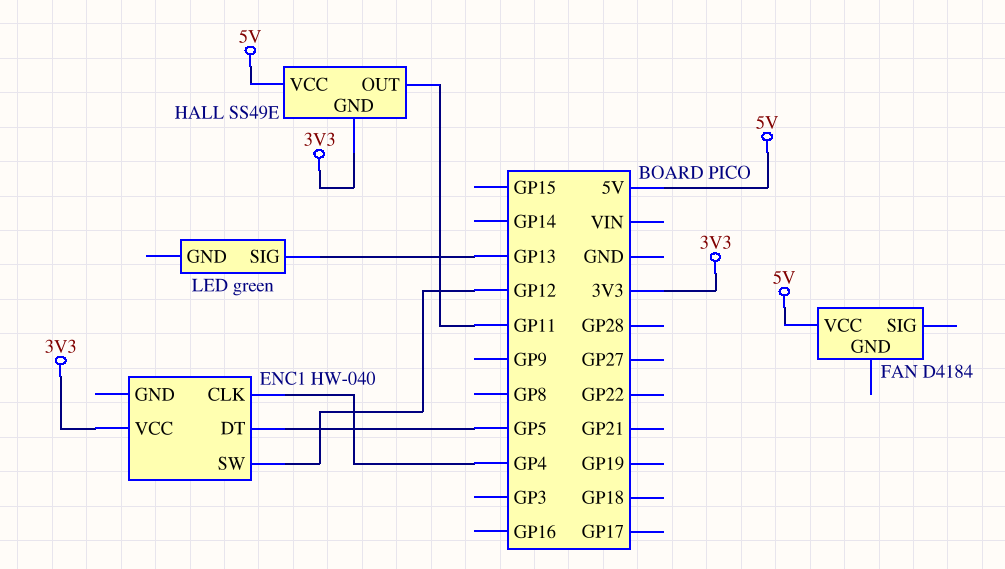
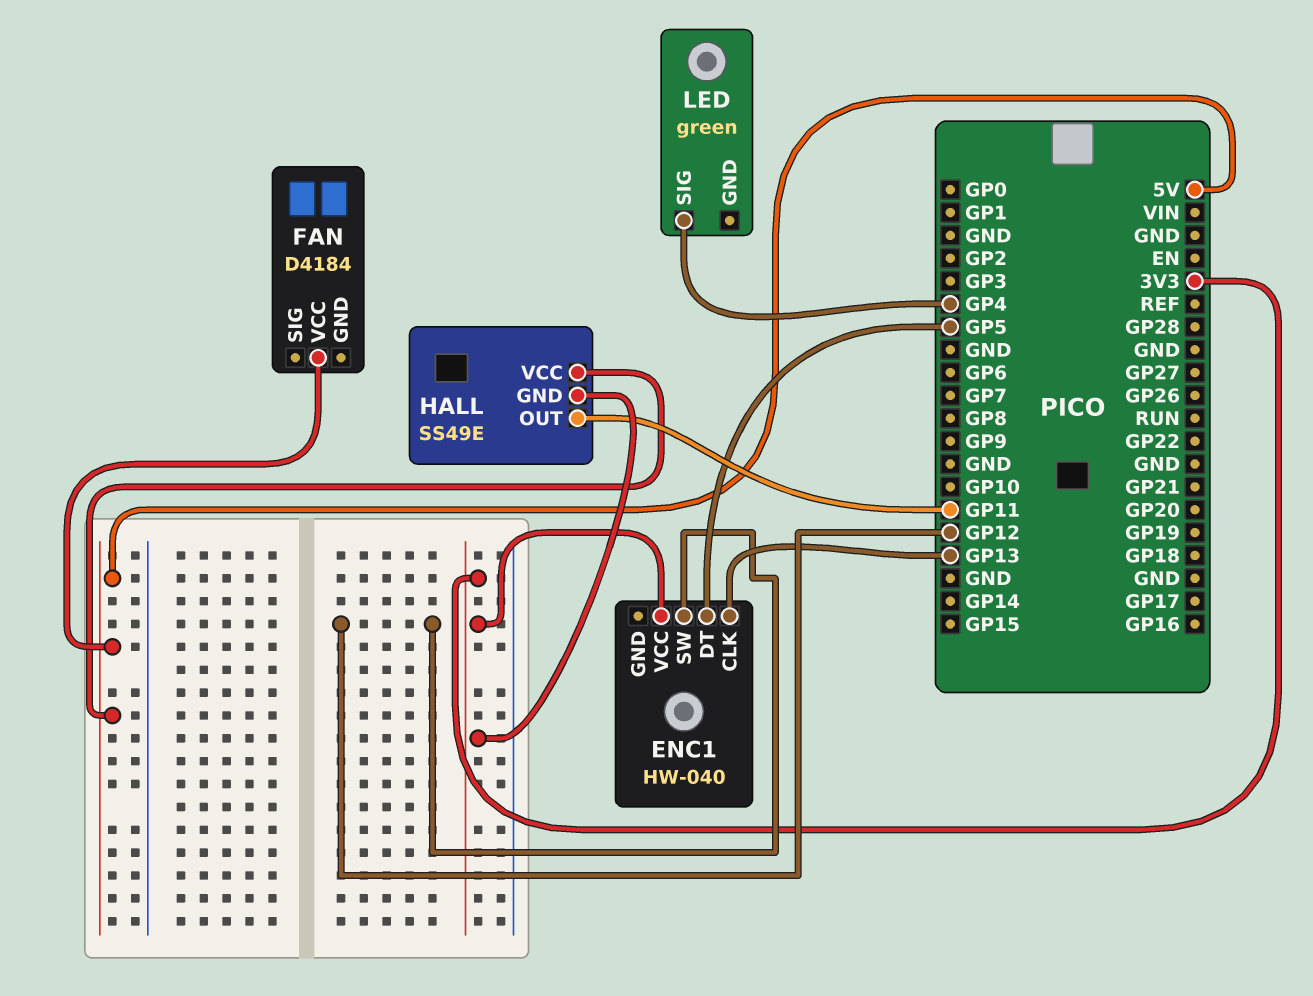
ENC1 pin CLK: GP4 -> GP13
LED pin SIG: GP13 -> GP4

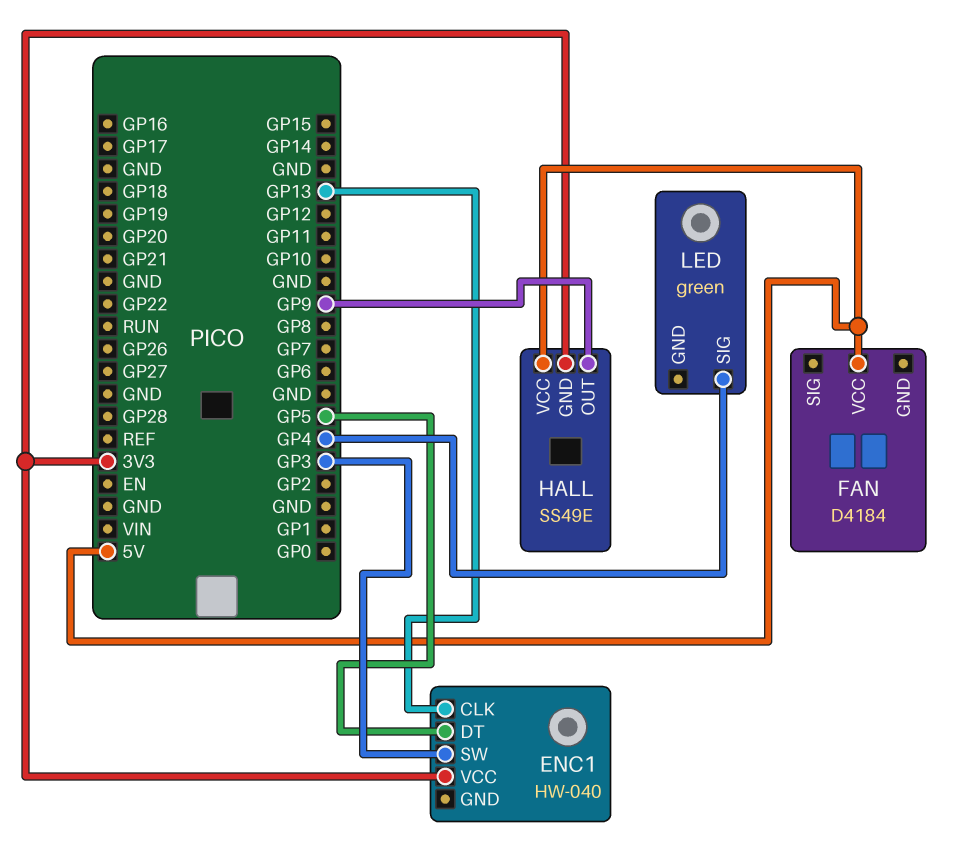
ENC1 pin SW: GP12 -> GP3
HALL pin OUT: GP11 -> GP9

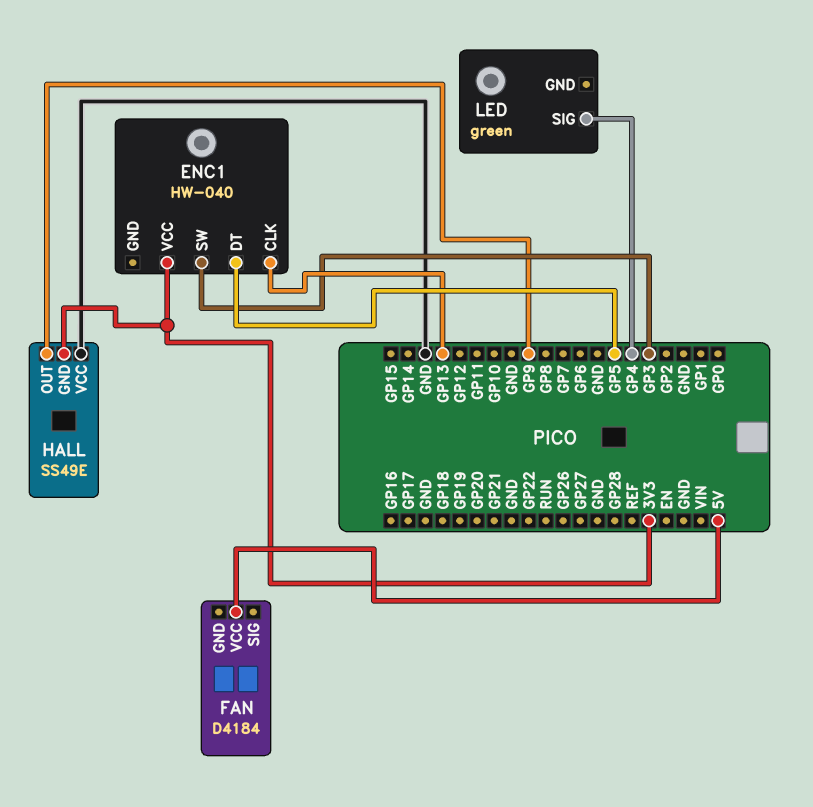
HALL pin VCC: 5V -> GND

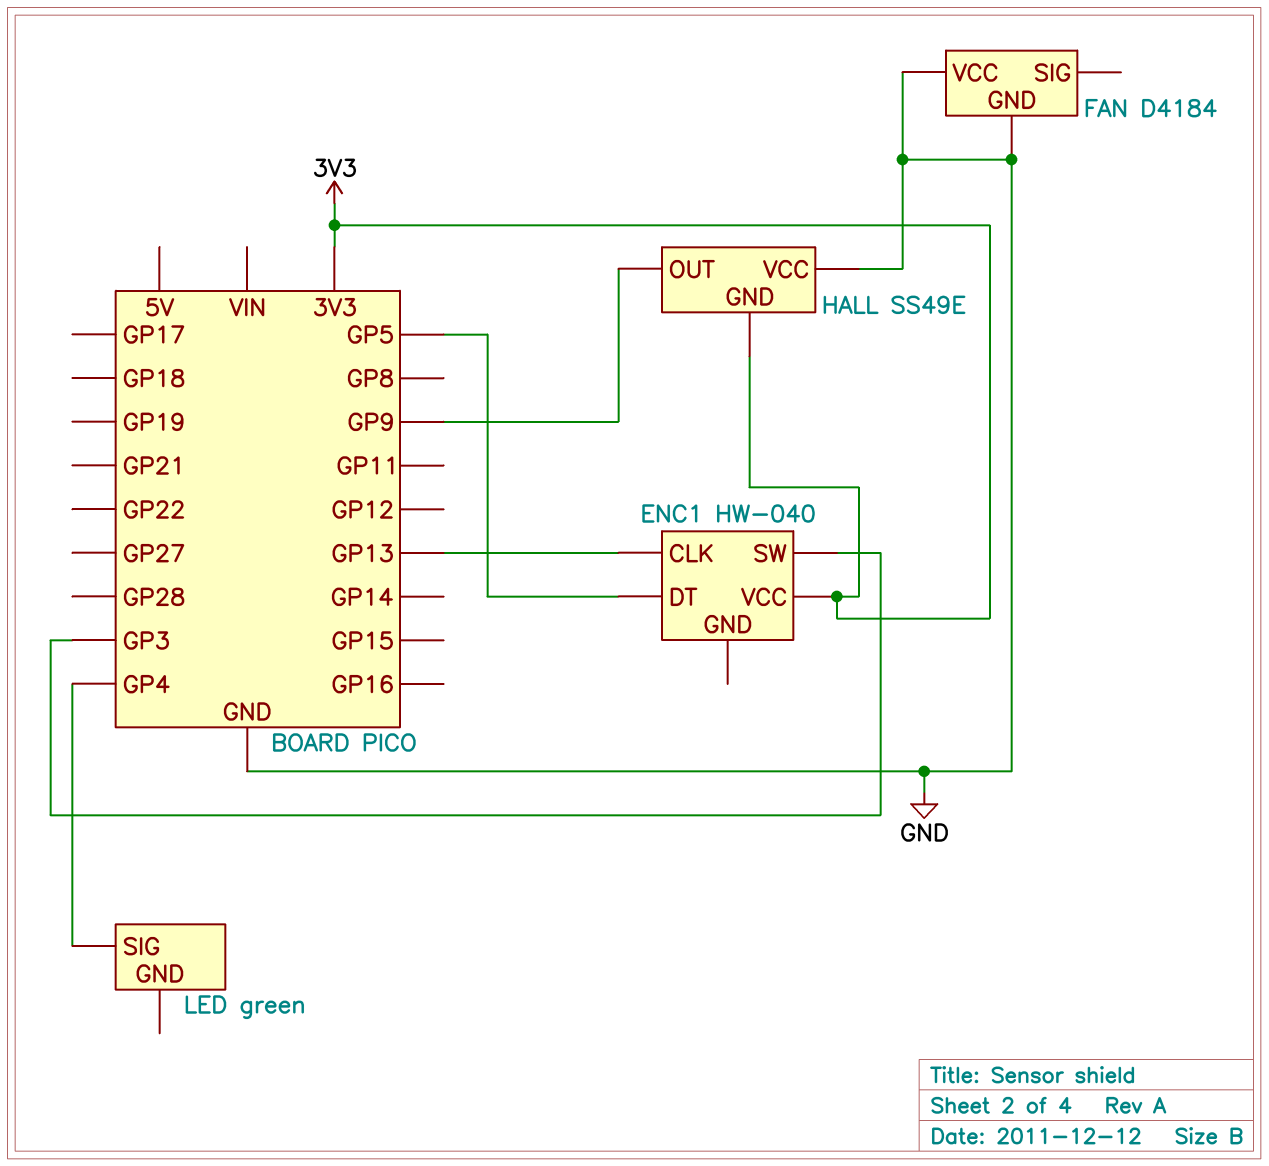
FAN pin GND: none -> GND
FAN pin VCC: 5V -> GND

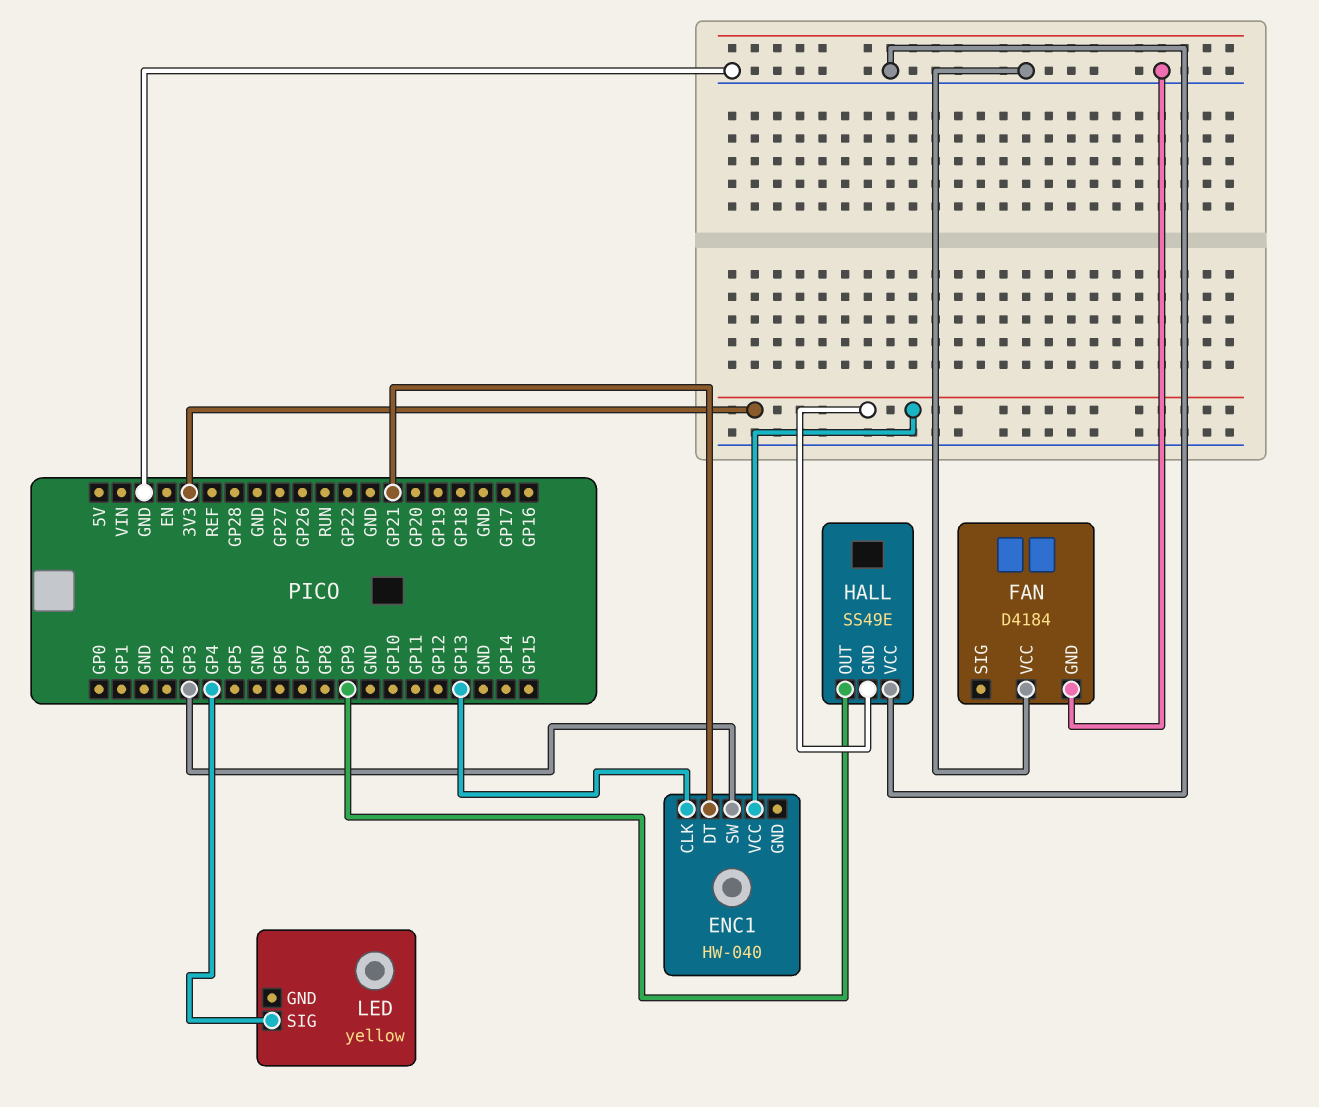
ENC1 pin DT: GP5 -> GP21
LED: green -> yellow

